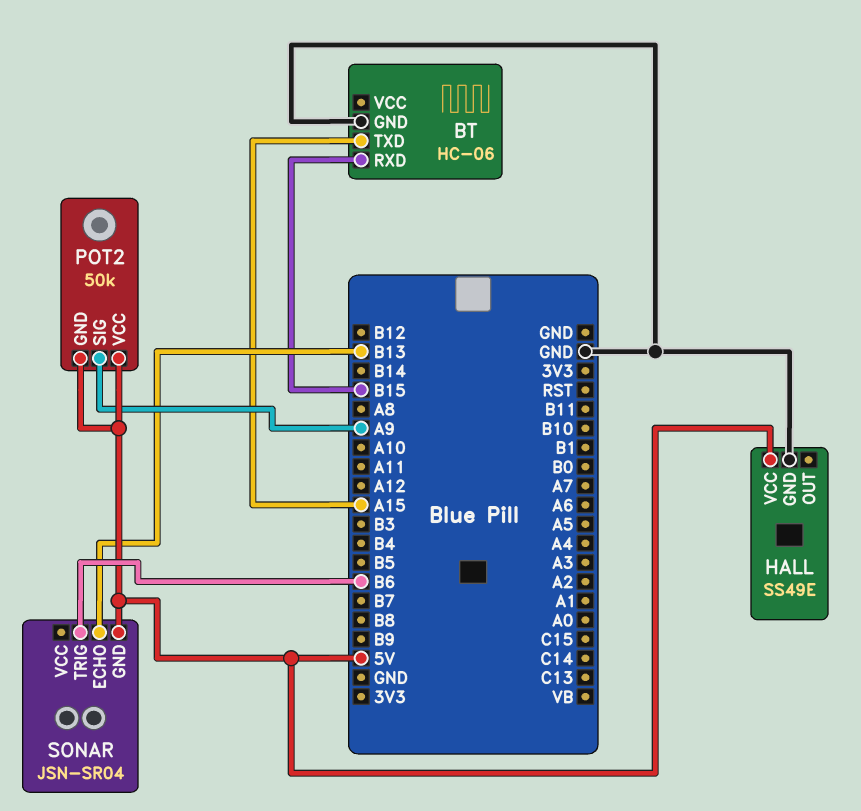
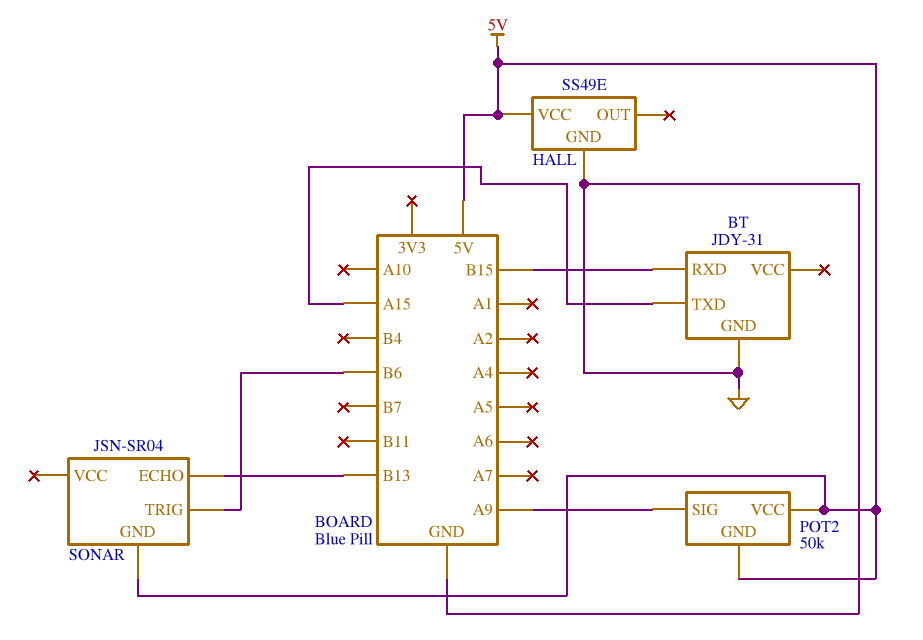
BT: HC-06 -> JDY-31

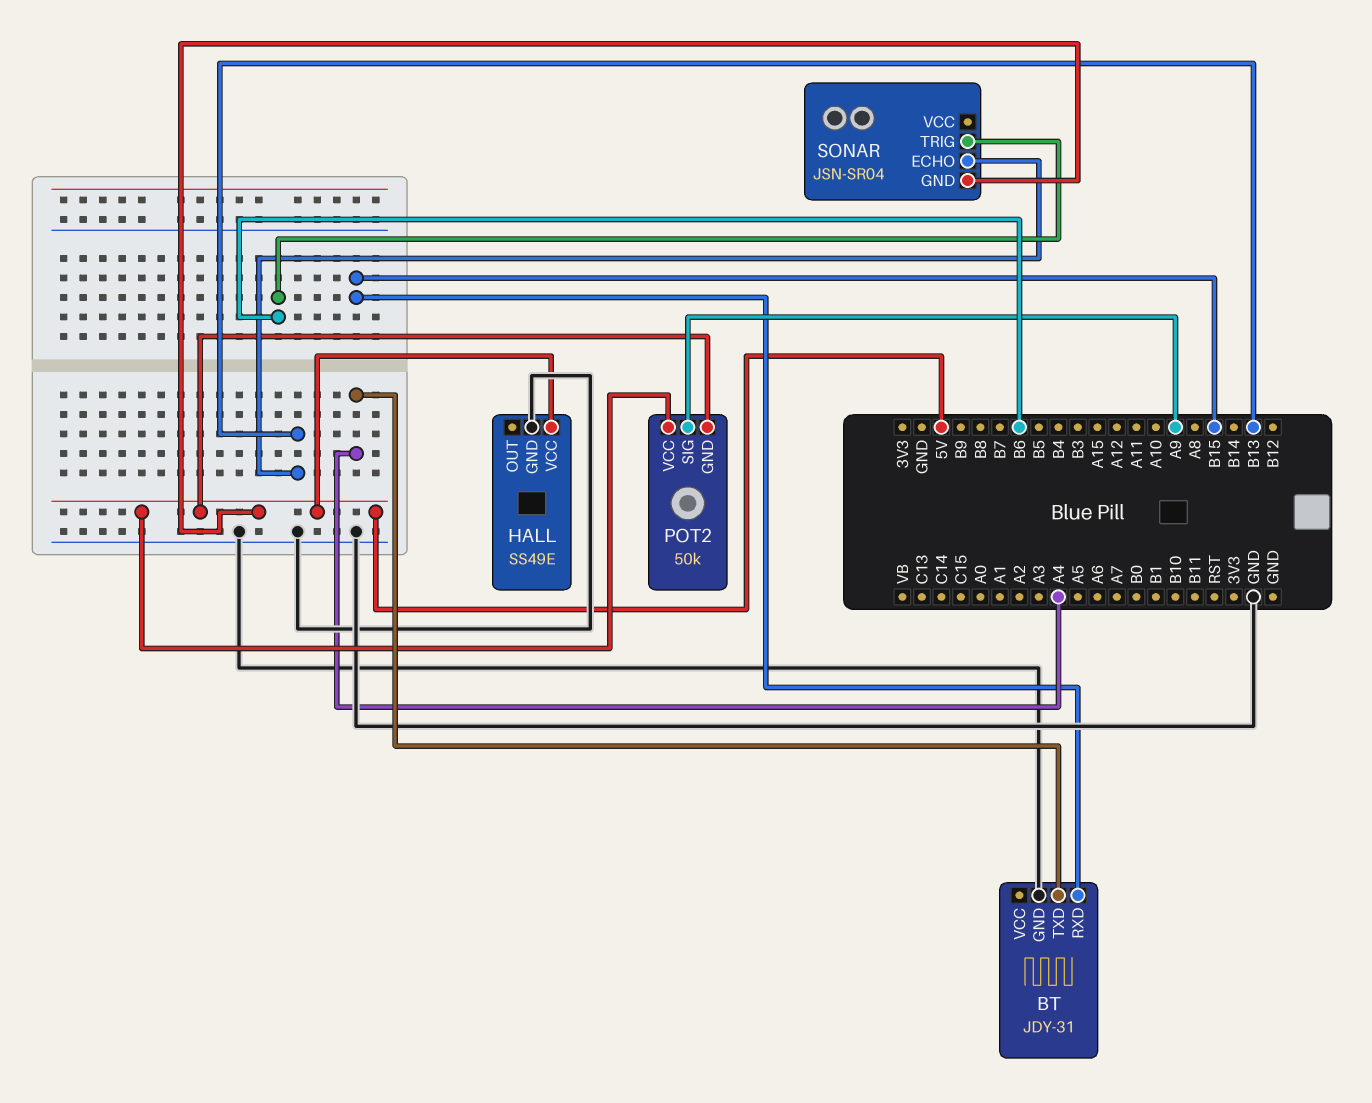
BT pin TXD: A15 -> A4

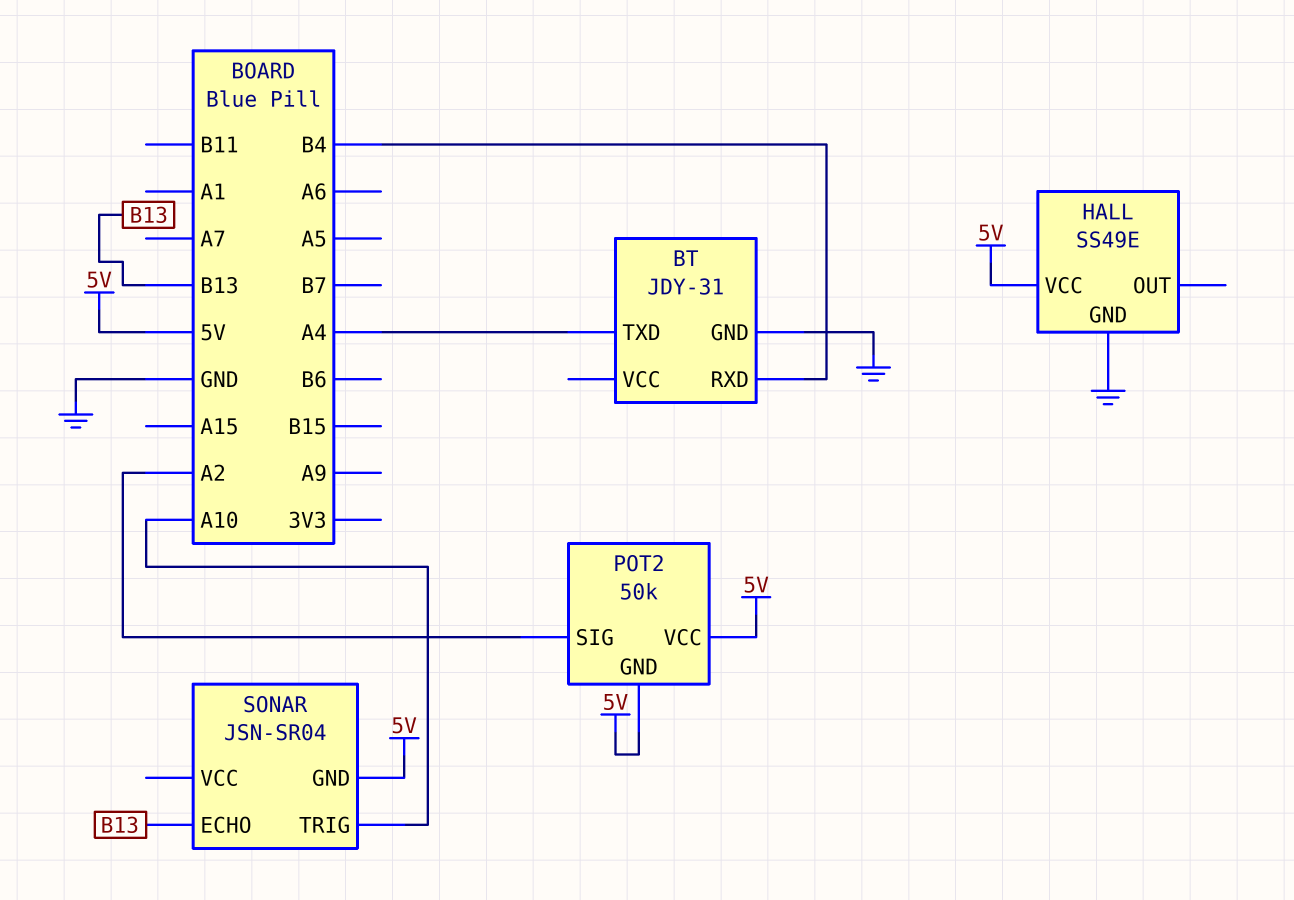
BT pin RXD: B15 -> B4
POT2 pin SIG: A9 -> A2
SONAR pin TRIG: B6 -> A10

